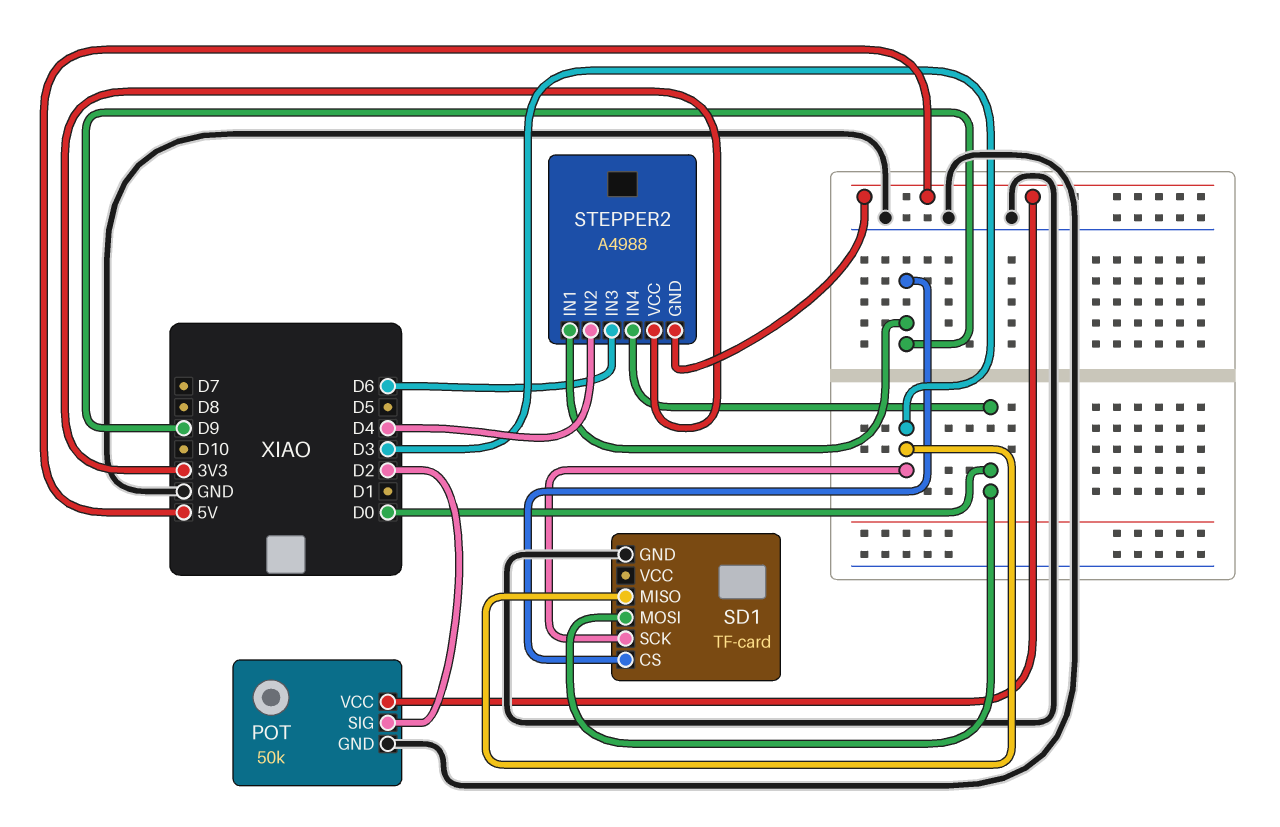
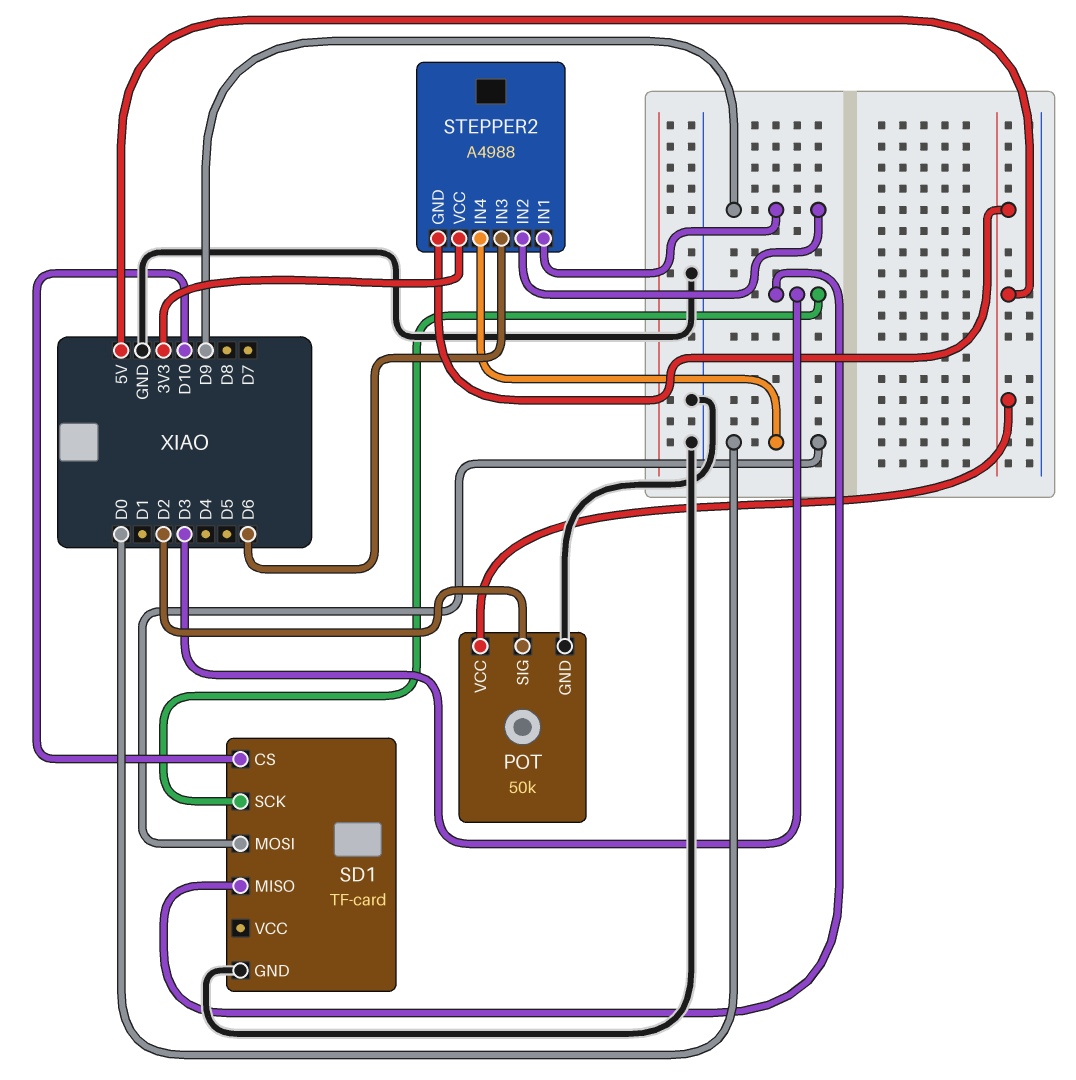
SD1 pin CS: D9 -> D10
STEPPER2 pin IN2: D4 -> D9

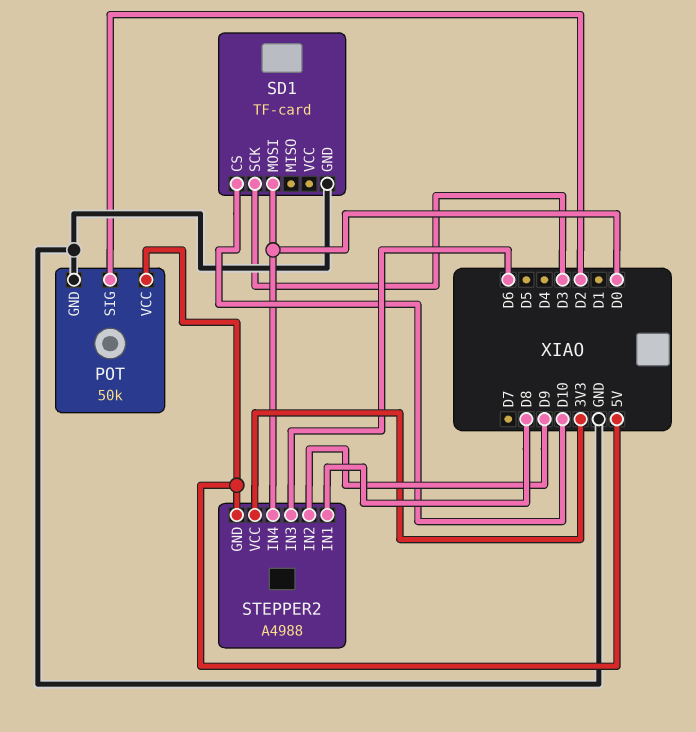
SD1 pin MISO: D3 -> none
STEPPER2 pin IN1: D9 -> D8

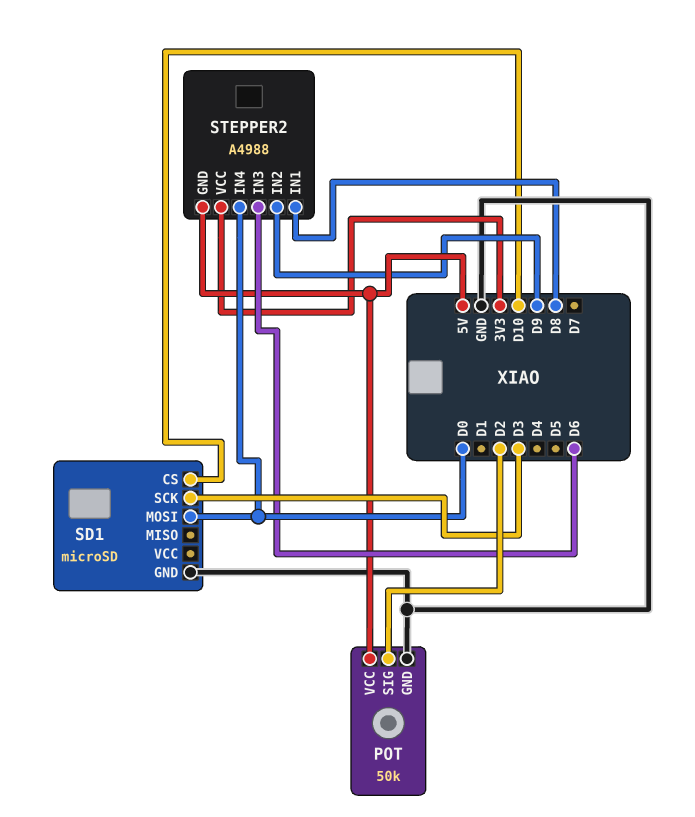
SD1: TF-card -> microSD

